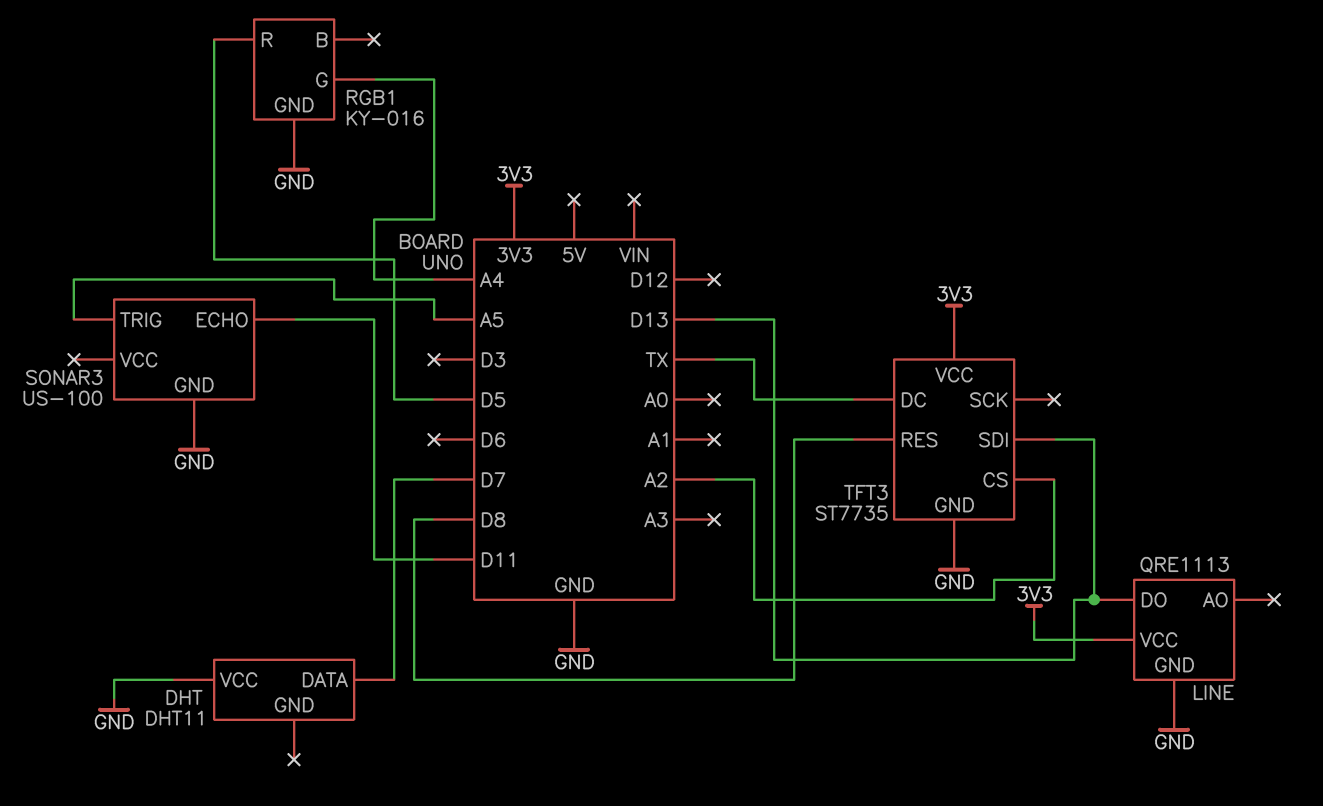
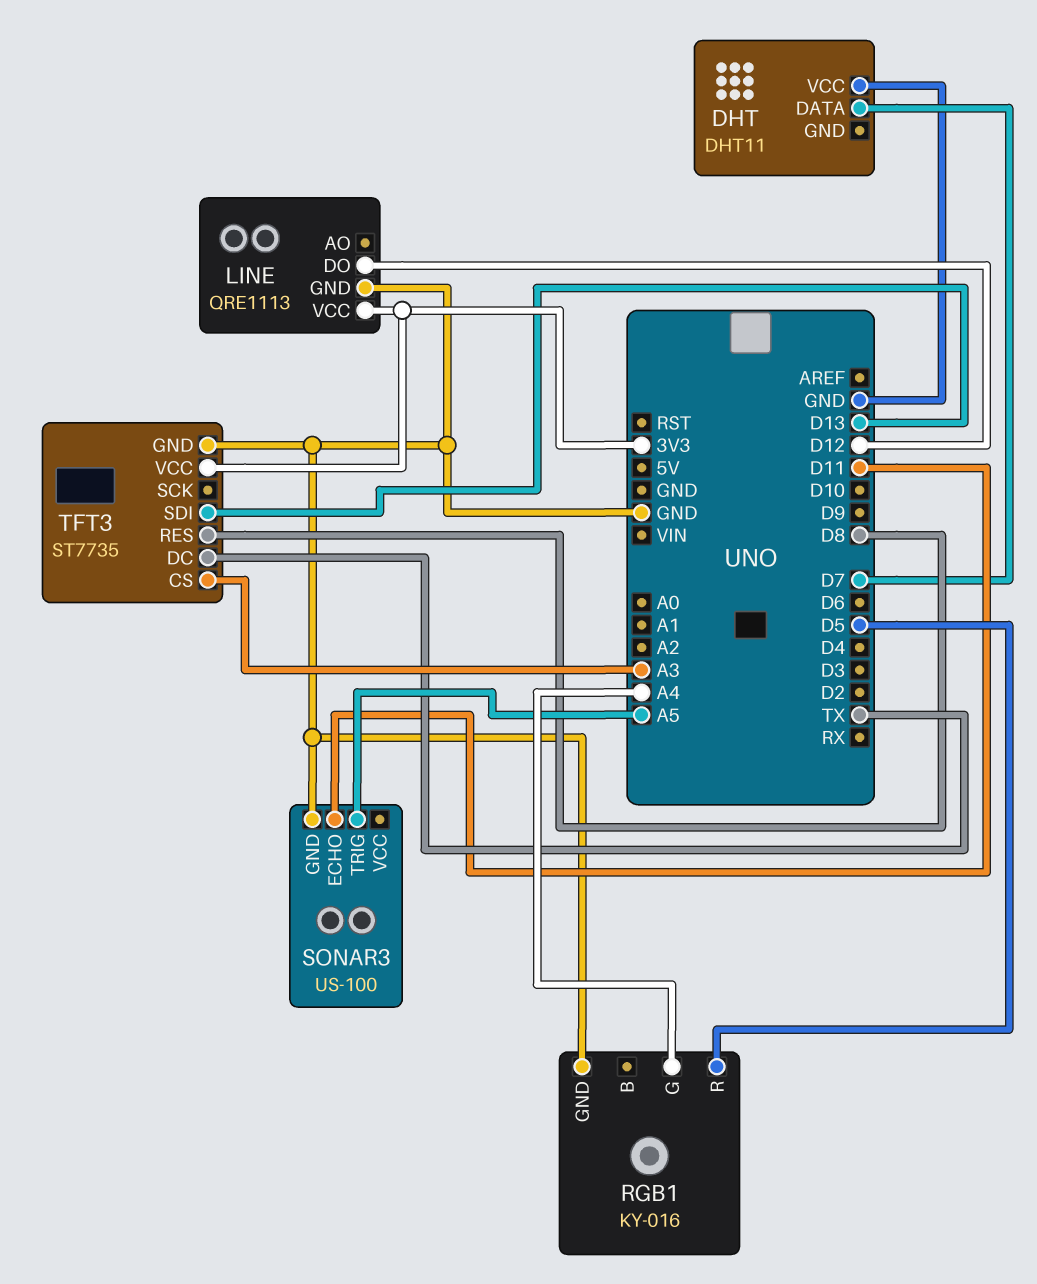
LINE pin DO: D13 -> D12
TFT3 pin CS: A2 -> A3

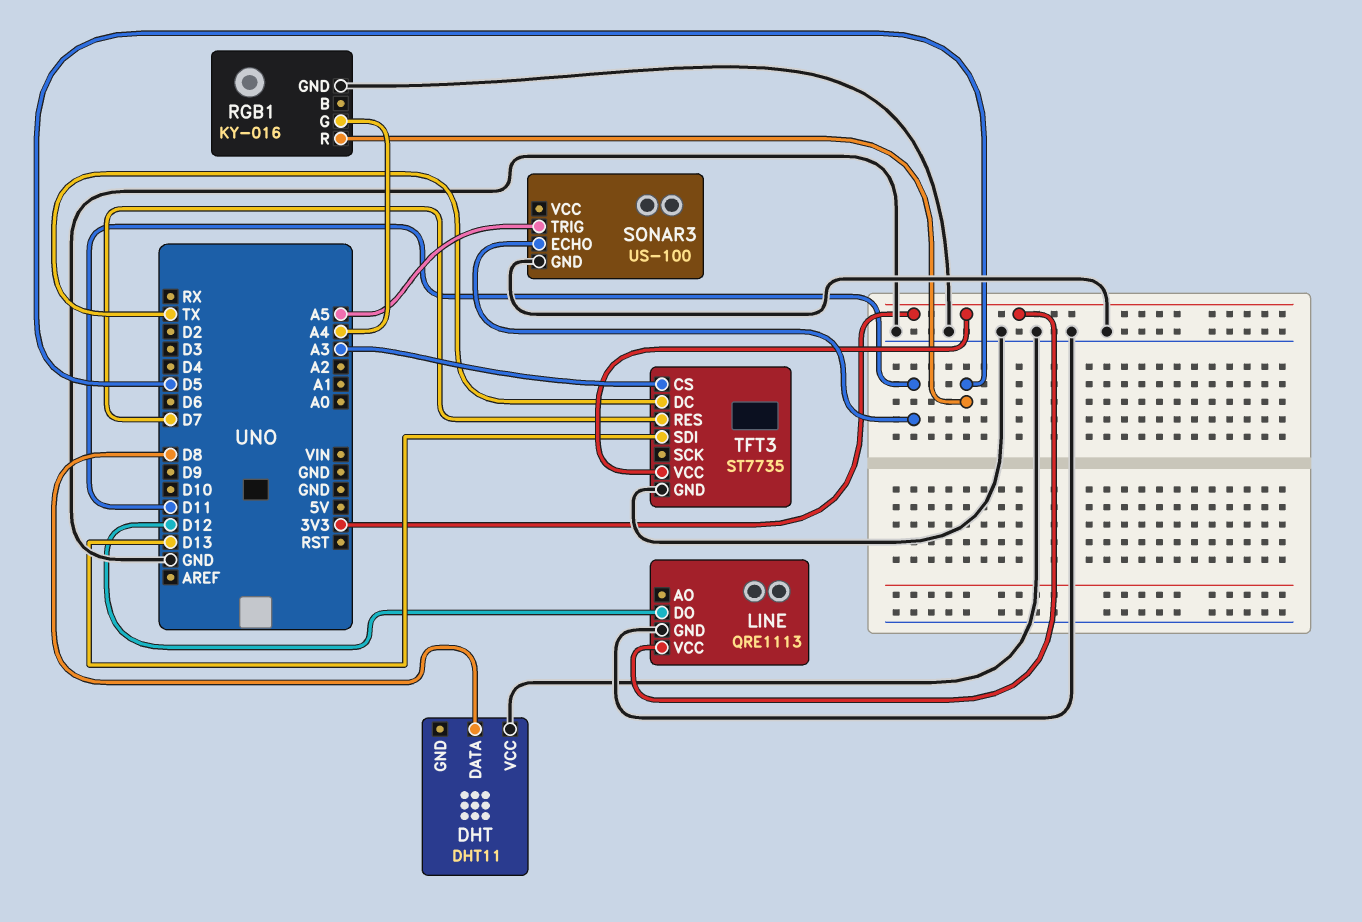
DHT pin DATA: D7 -> D8
TFT3 pin RES: D8 -> D7

